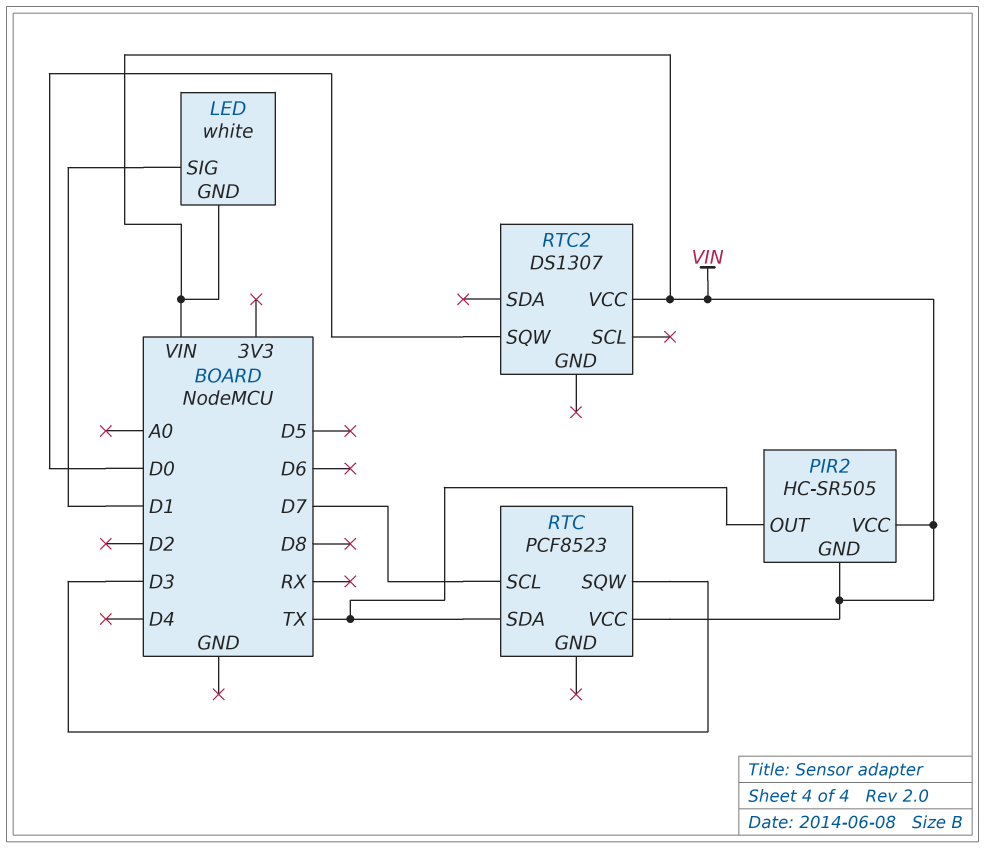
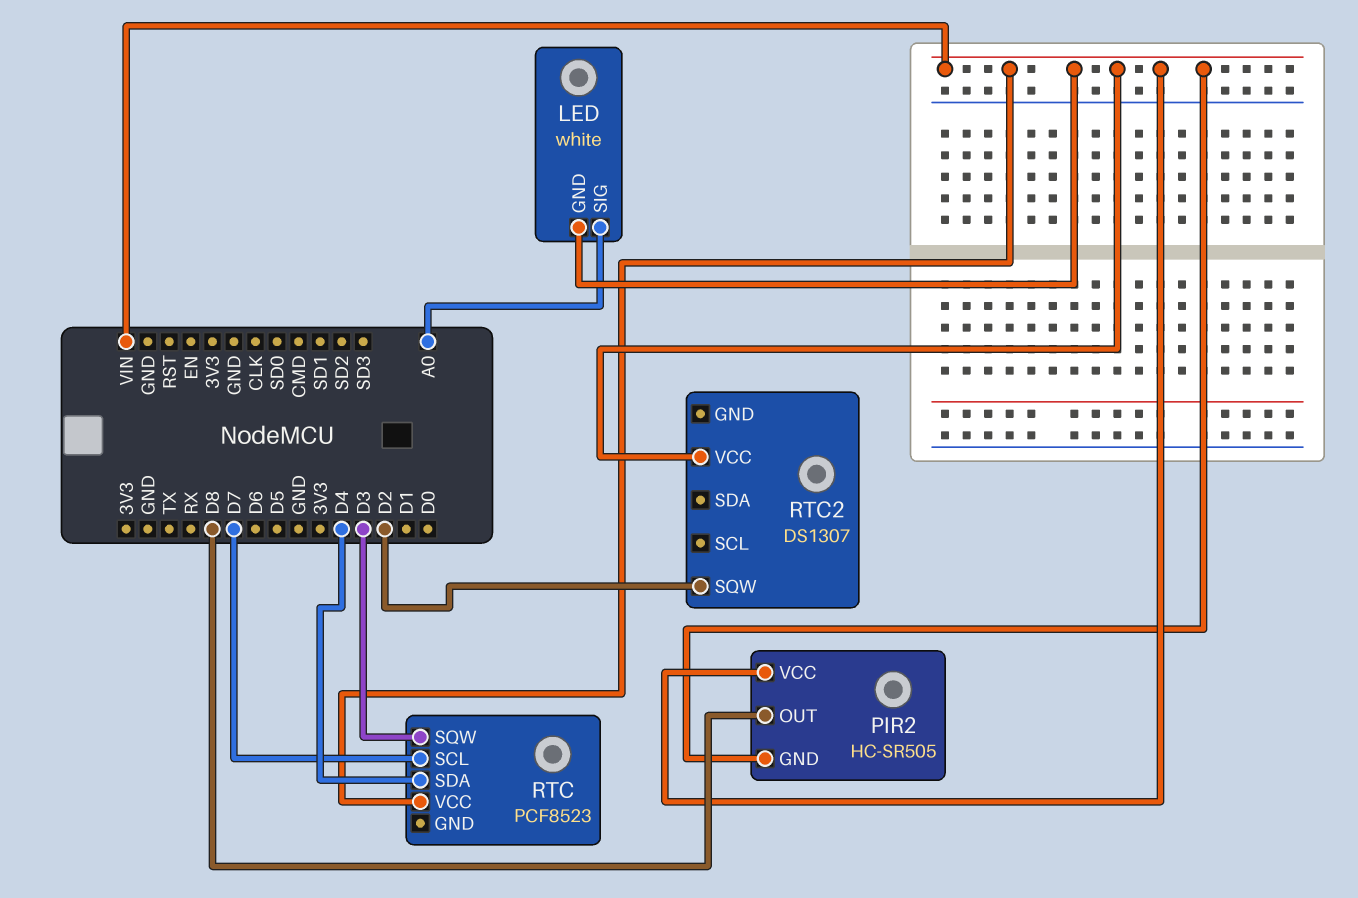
LED pin SIG: D1 -> A0
PIR2 pin OUT: TX -> D8
RTC pin SDA: TX -> D4
RTC2 pin SQW: D0 -> D2

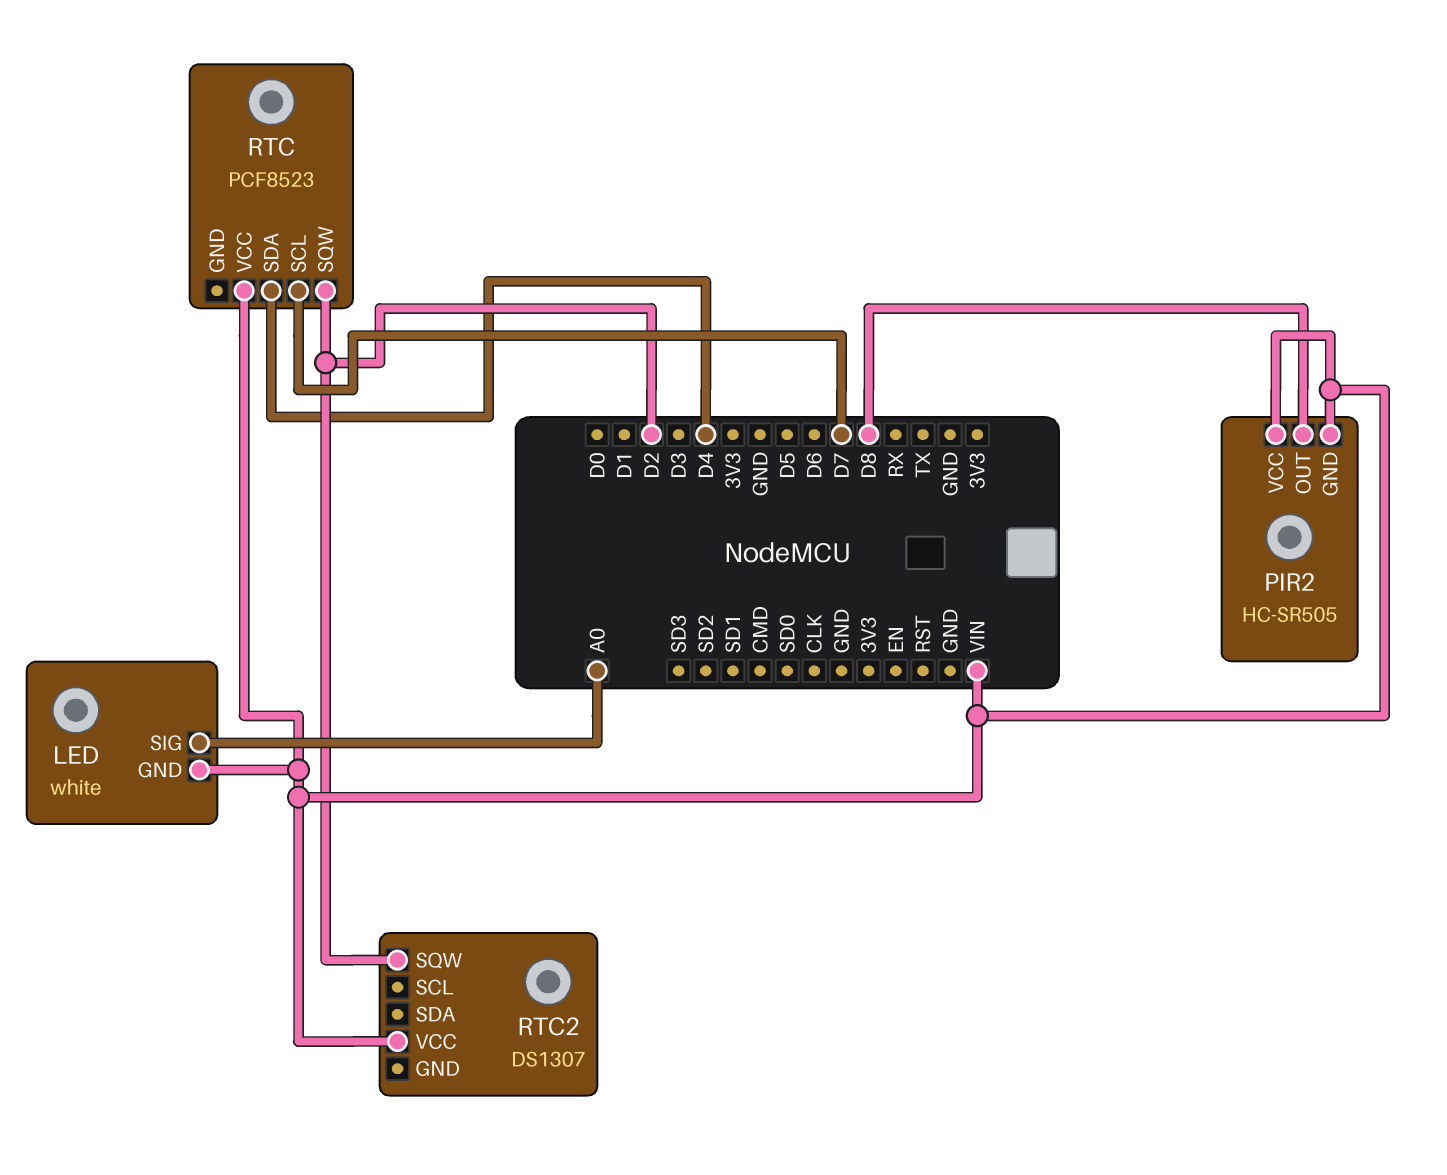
RTC pin SQW: D3 -> D2

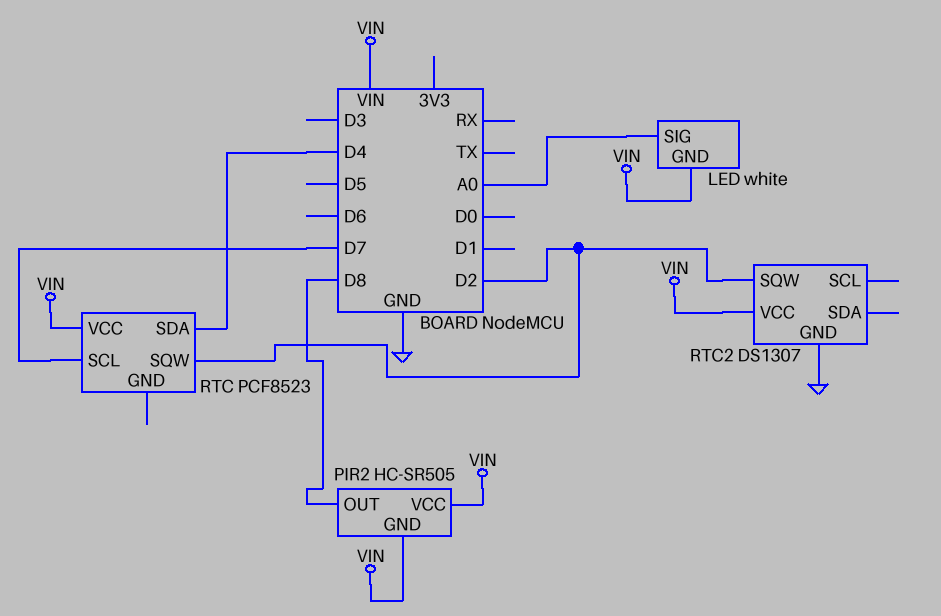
RTC2 pin GND: none -> GND

